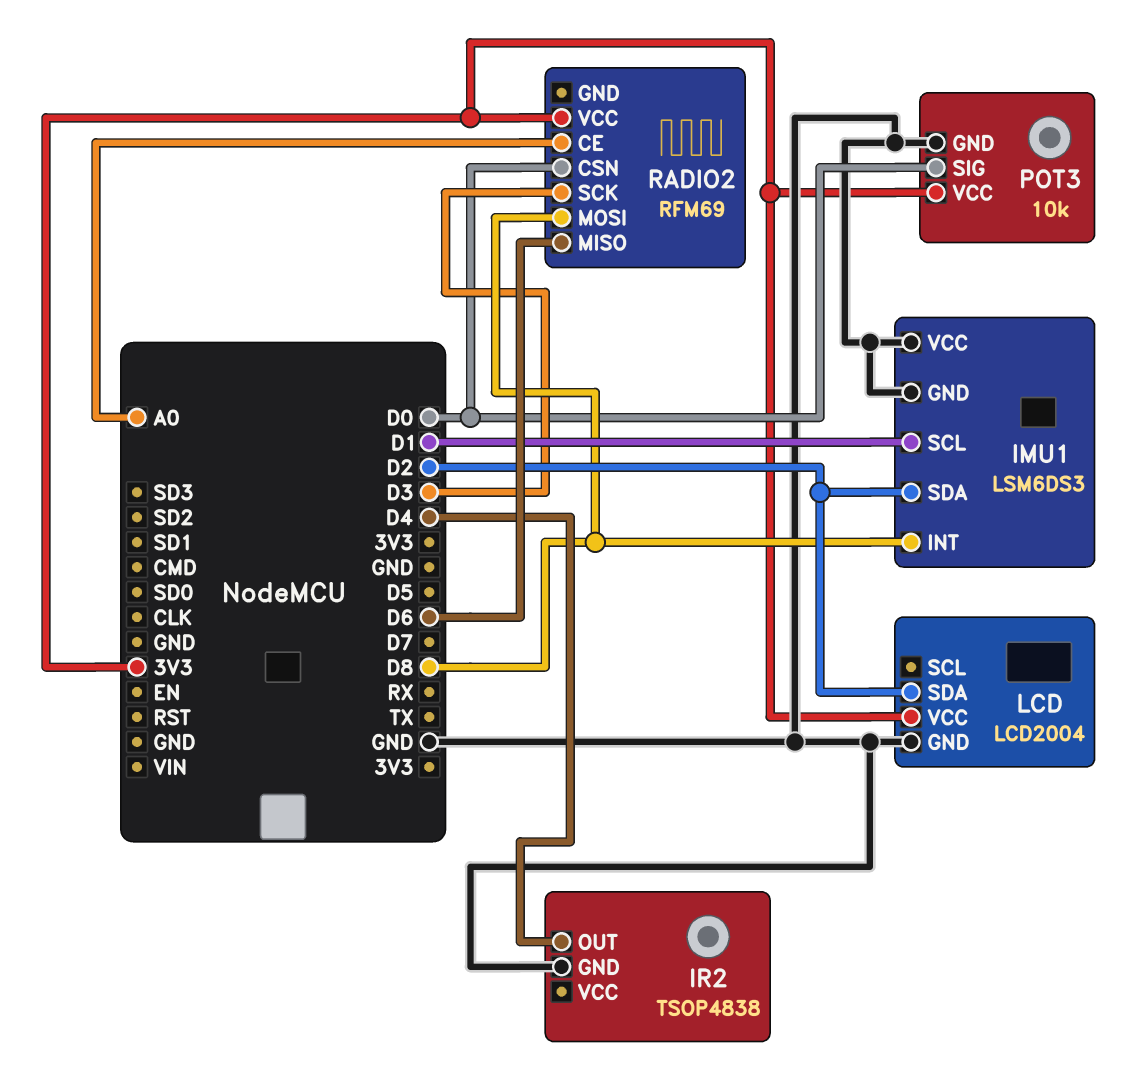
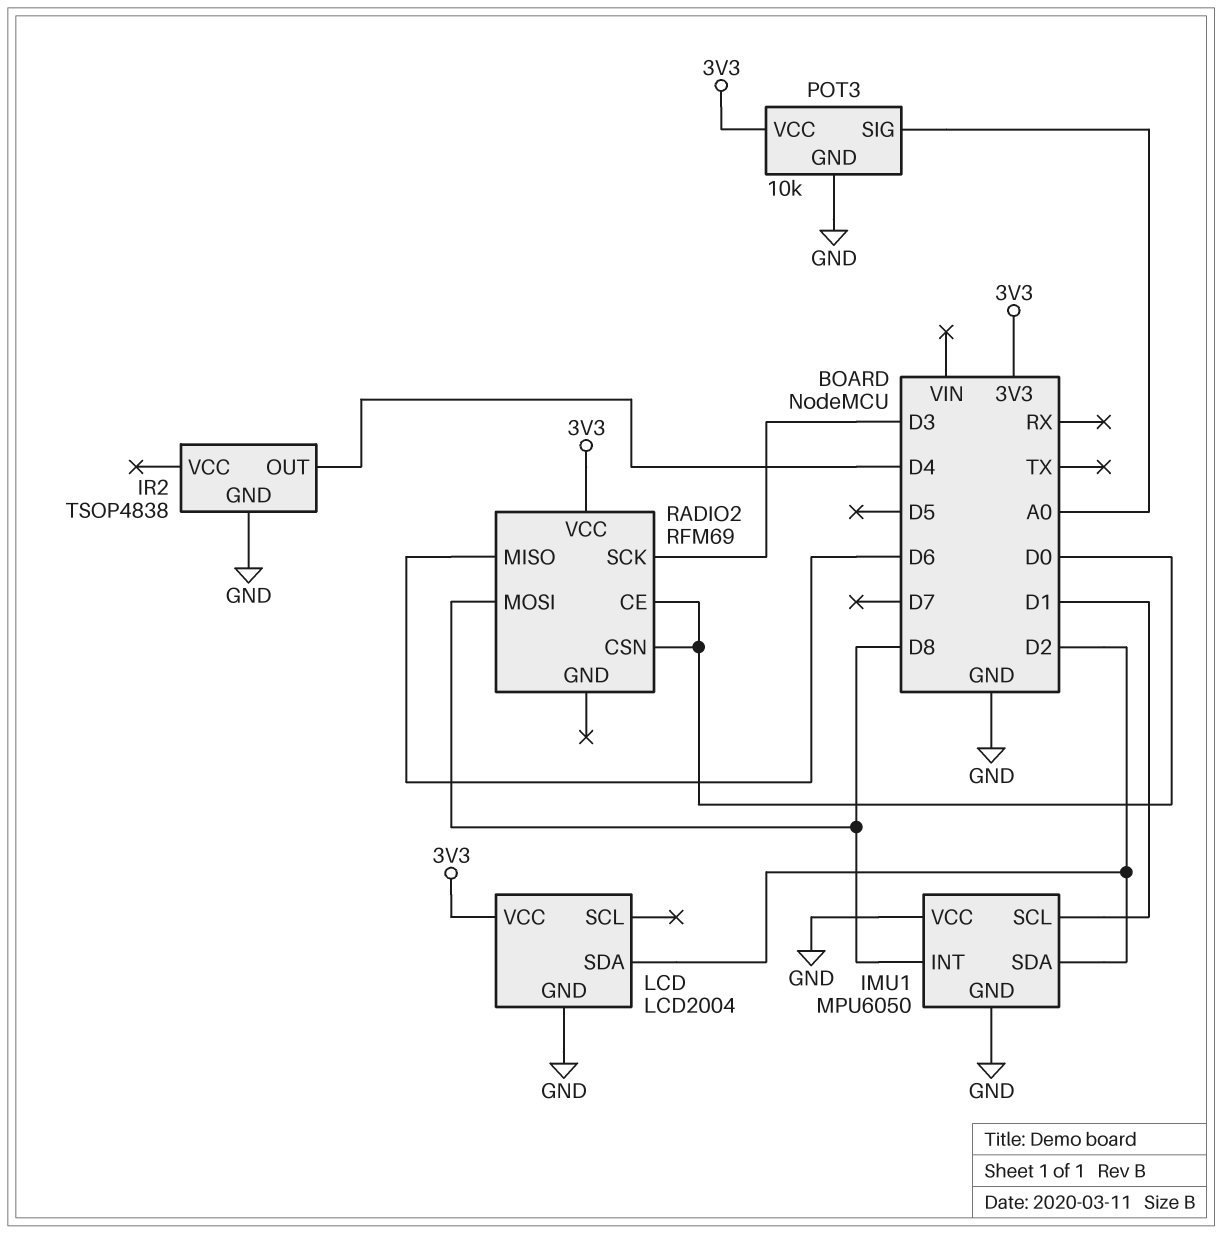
IMU1: LSM6DS3 -> MPU6050
POT3 pin SIG: D0 -> A0
RADIO2 pin CE: A0 -> D0

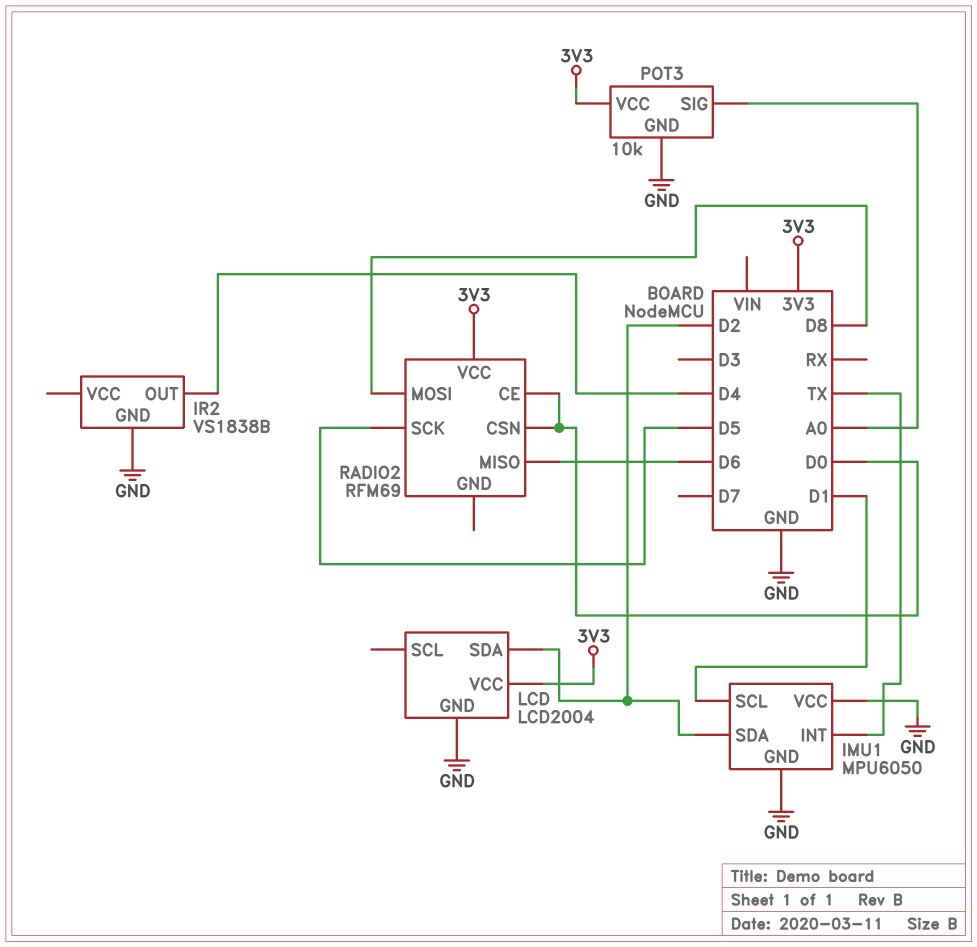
IMU1 pin INT: D8 -> TX
IR2: TSOP4838 -> VS1838B
RADIO2 pin SCK: D3 -> D5

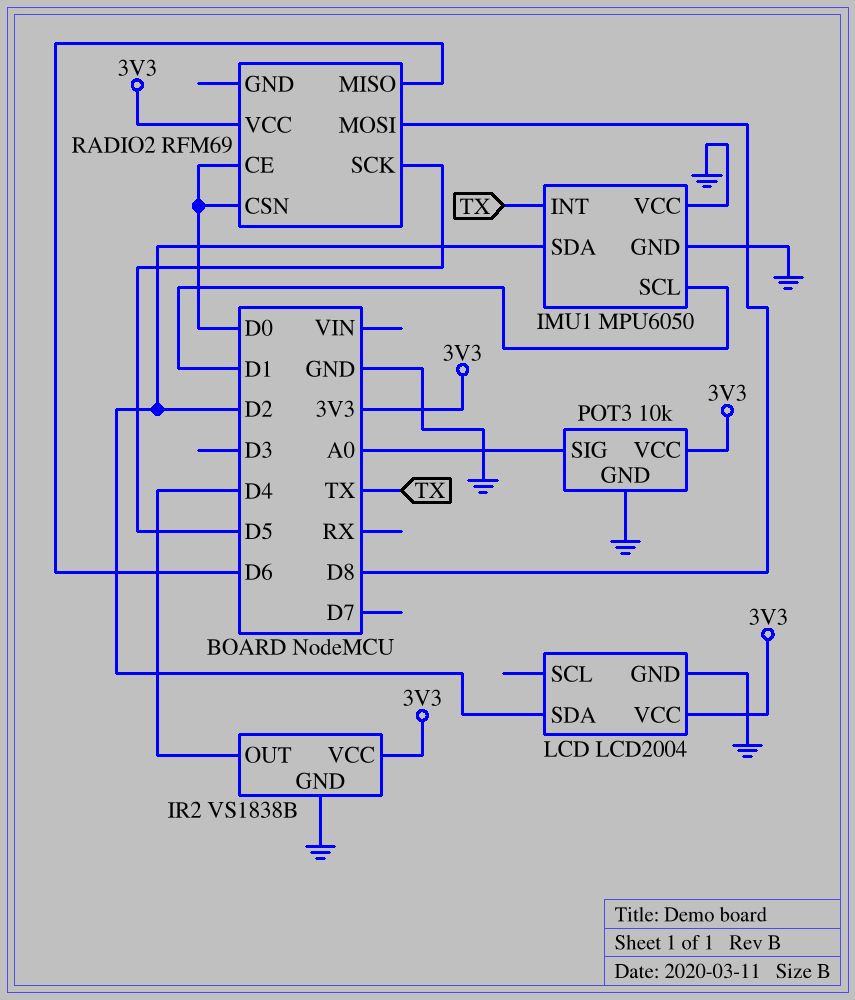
IR2 pin VCC: none -> 3V3

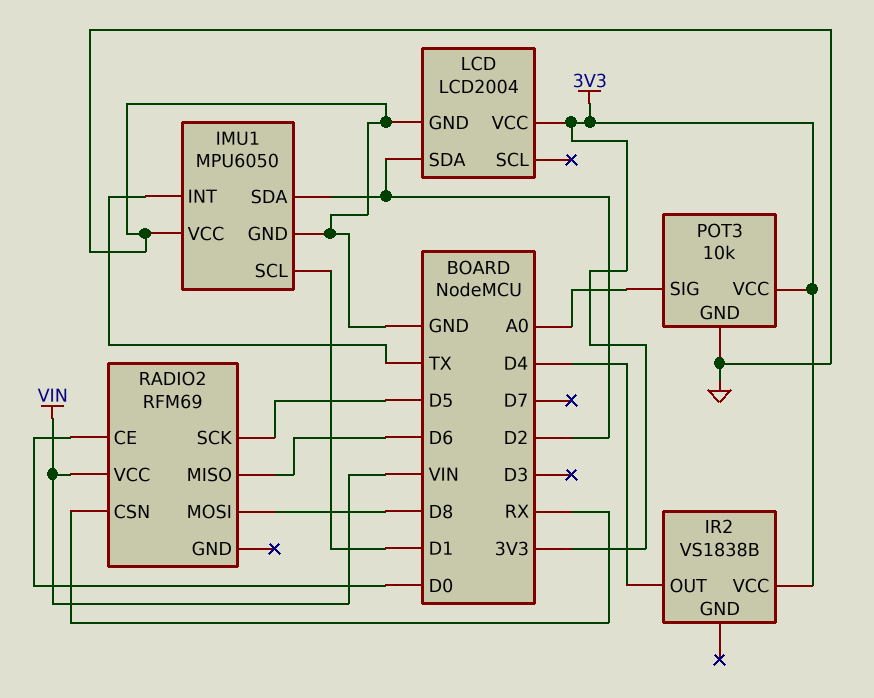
IR2 pin GND: GND -> none
RADIO2 pin CSN: D0 -> RX
RADIO2 pin VCC: 3V3 -> VIN

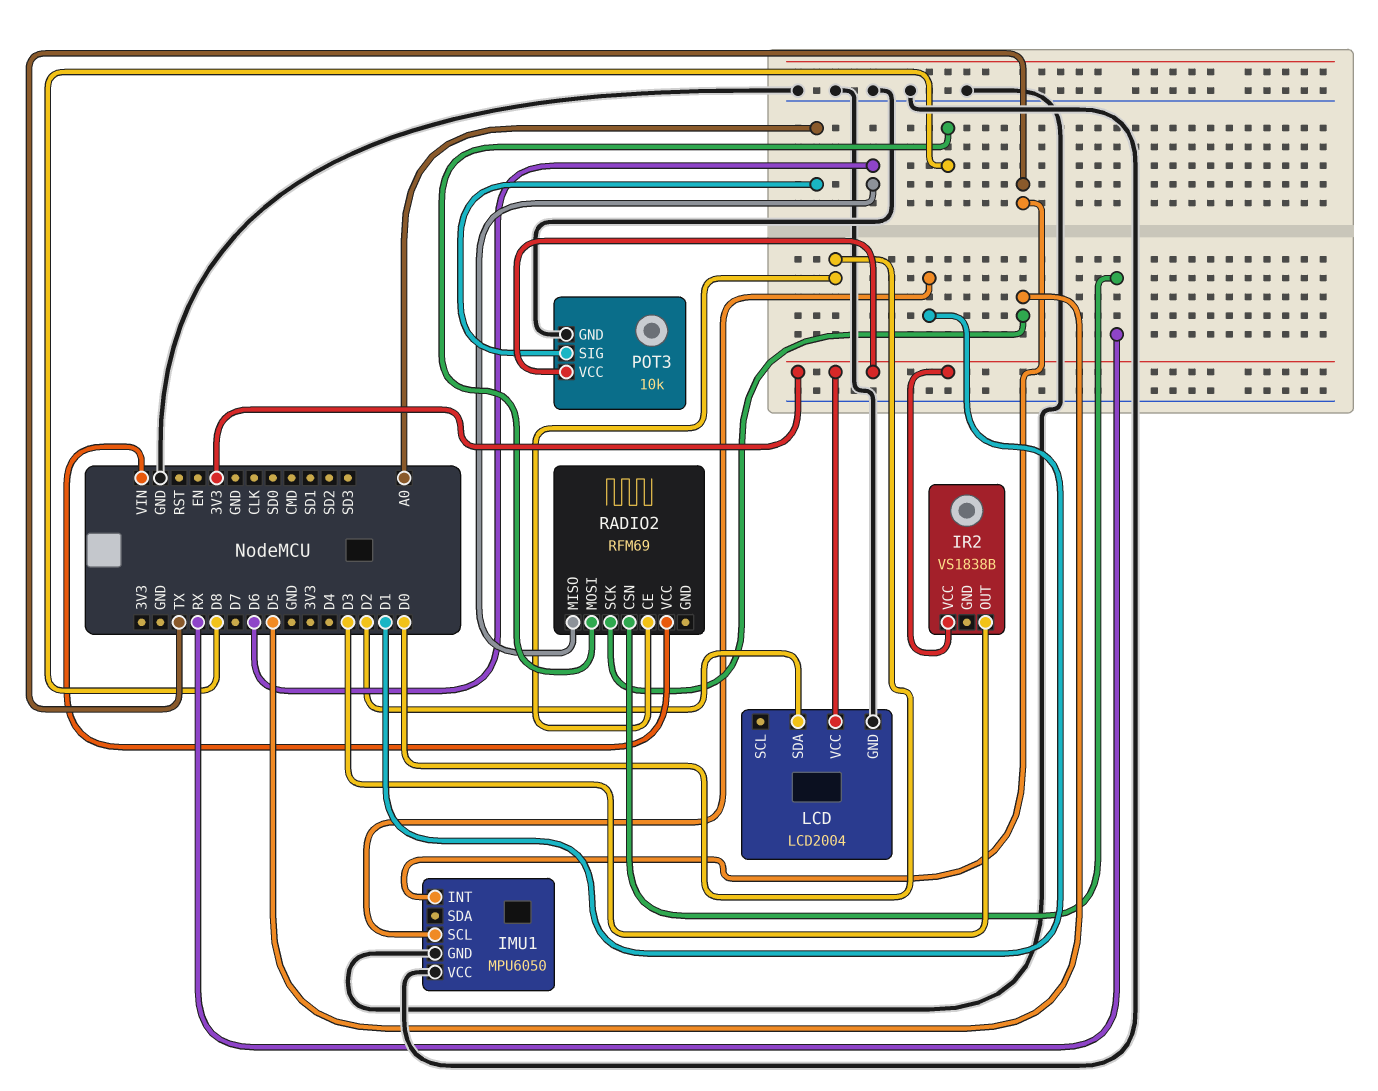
IMU1 pin SDA: D2 -> none
IR2 pin OUT: D4 -> D3

